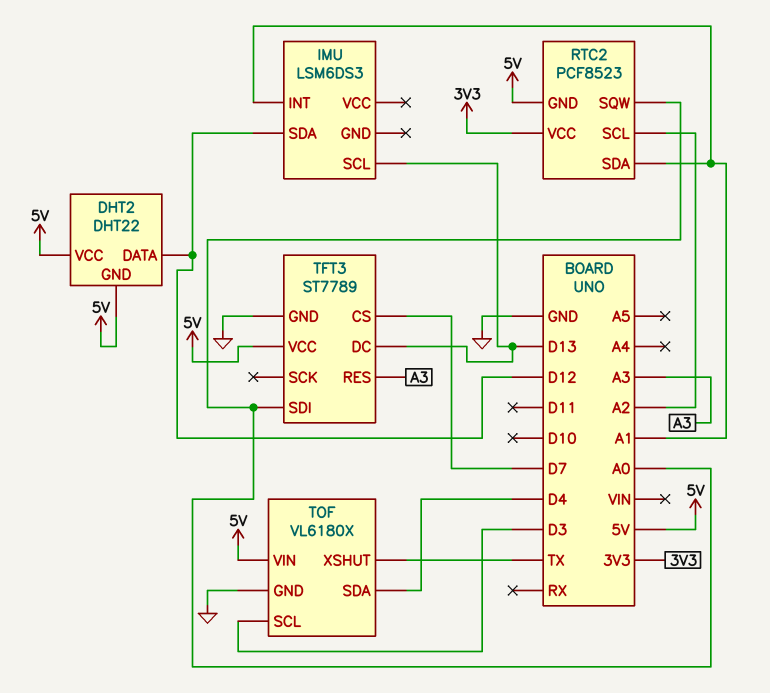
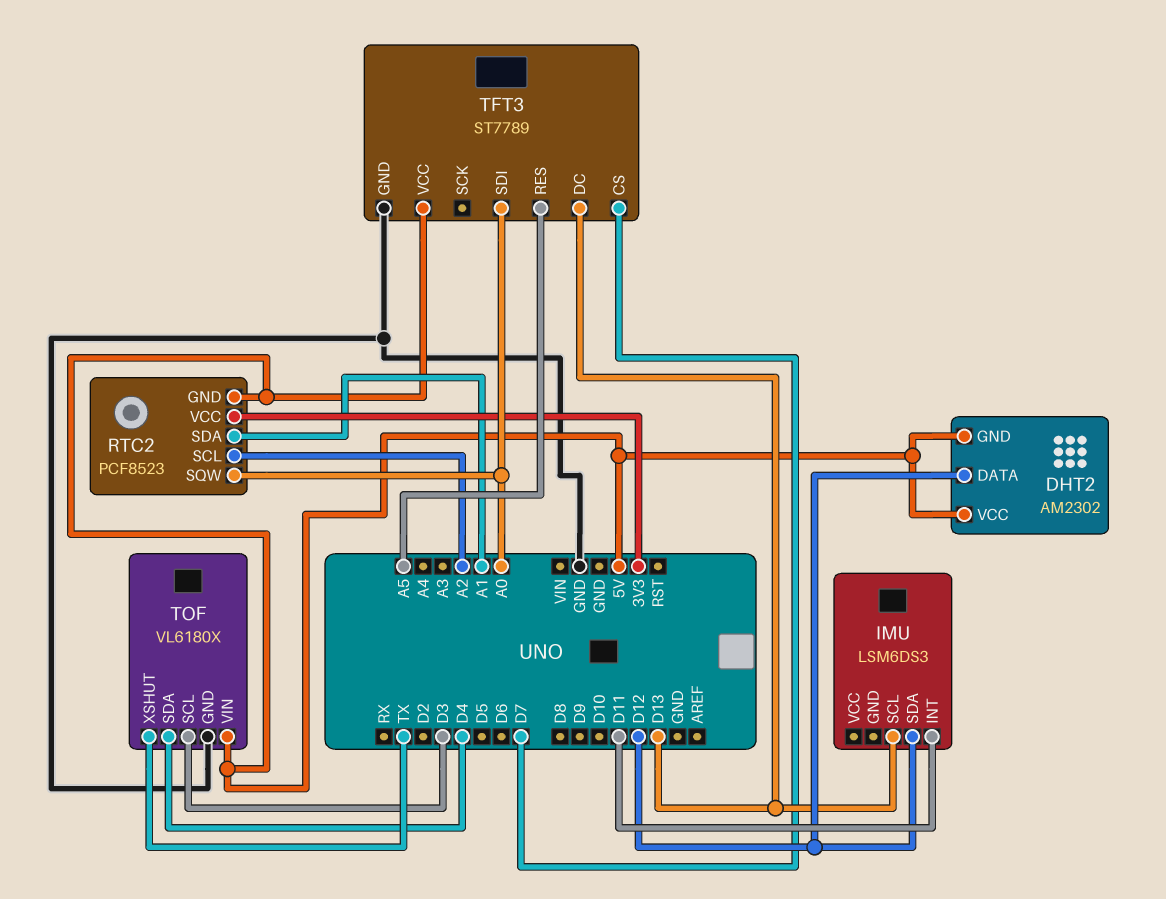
DHT2: DHT22 -> AM2302
IMU pin INT: A1 -> D11
TFT3 pin RES: A3 -> A5

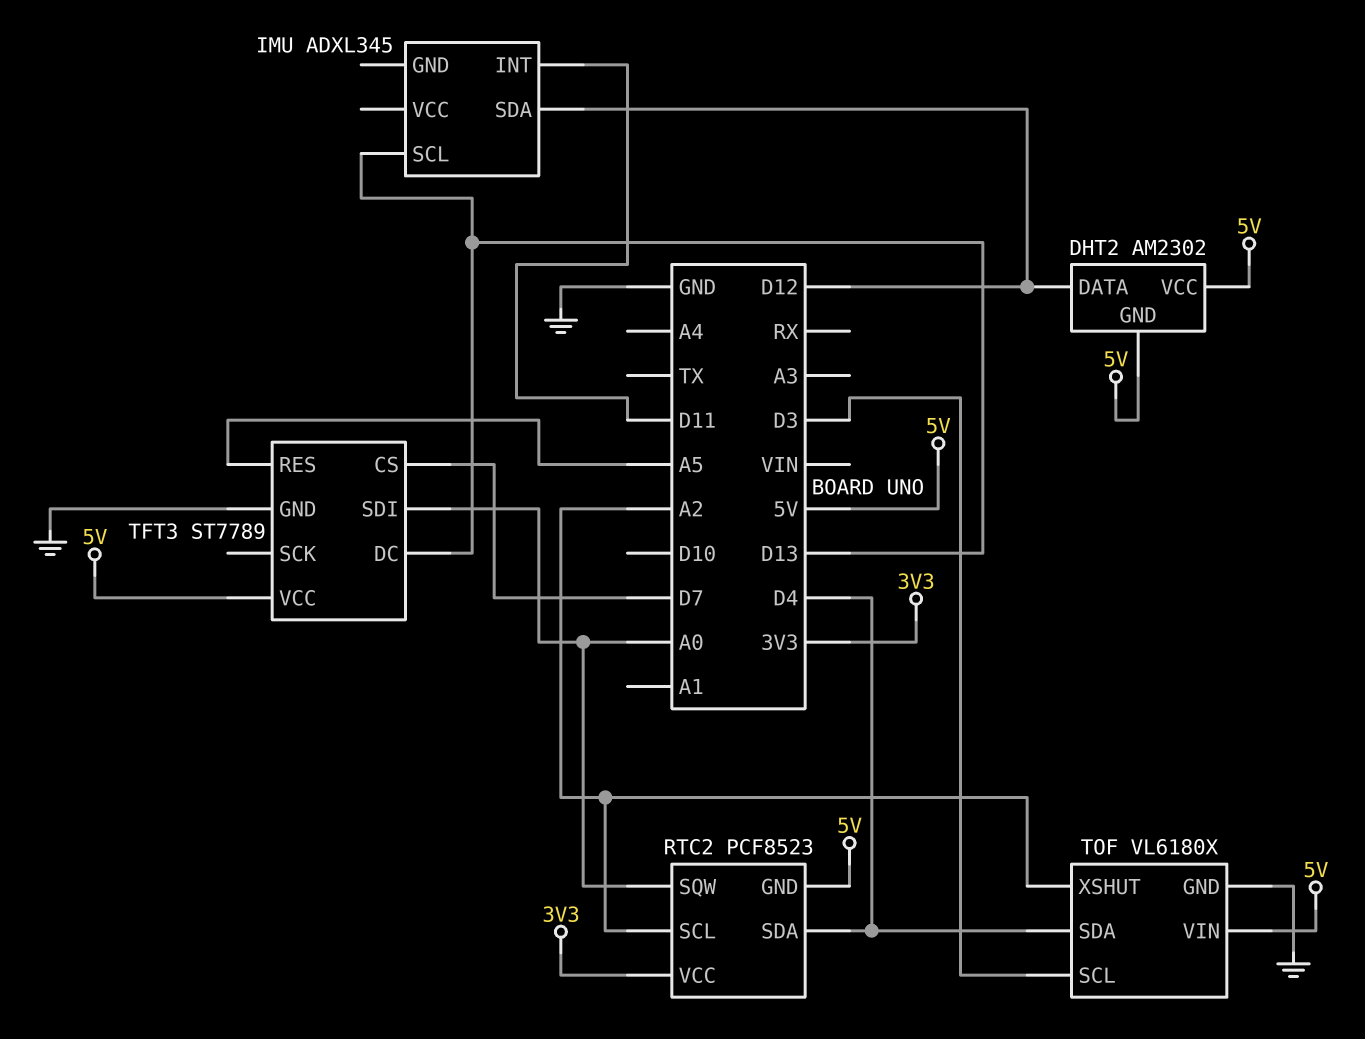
IMU: LSM6DS3 -> ADXL345
RTC2 pin SDA: A1 -> D4
TOF pin XSHUT: TX -> A2

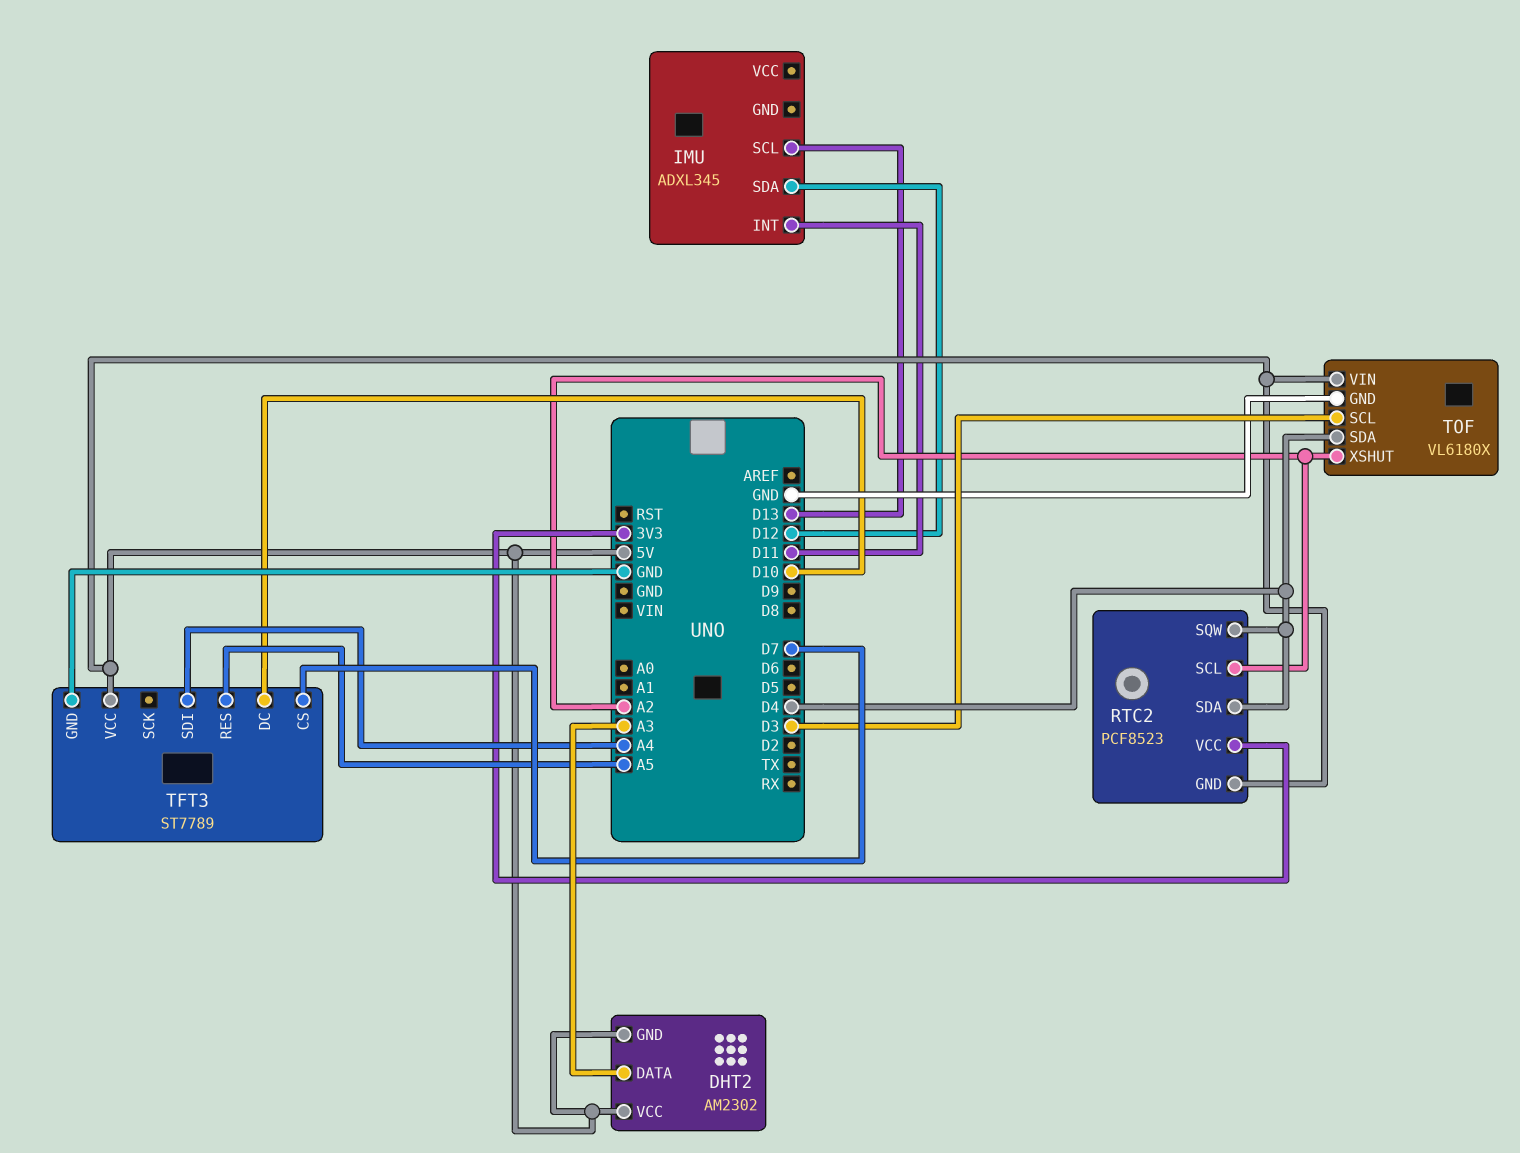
DHT2 pin DATA: D12 -> A3
RTC2 pin SQW: A0 -> D4
TFT3 pin DC: D13 -> D10
TFT3 pin SDI: A0 -> A4

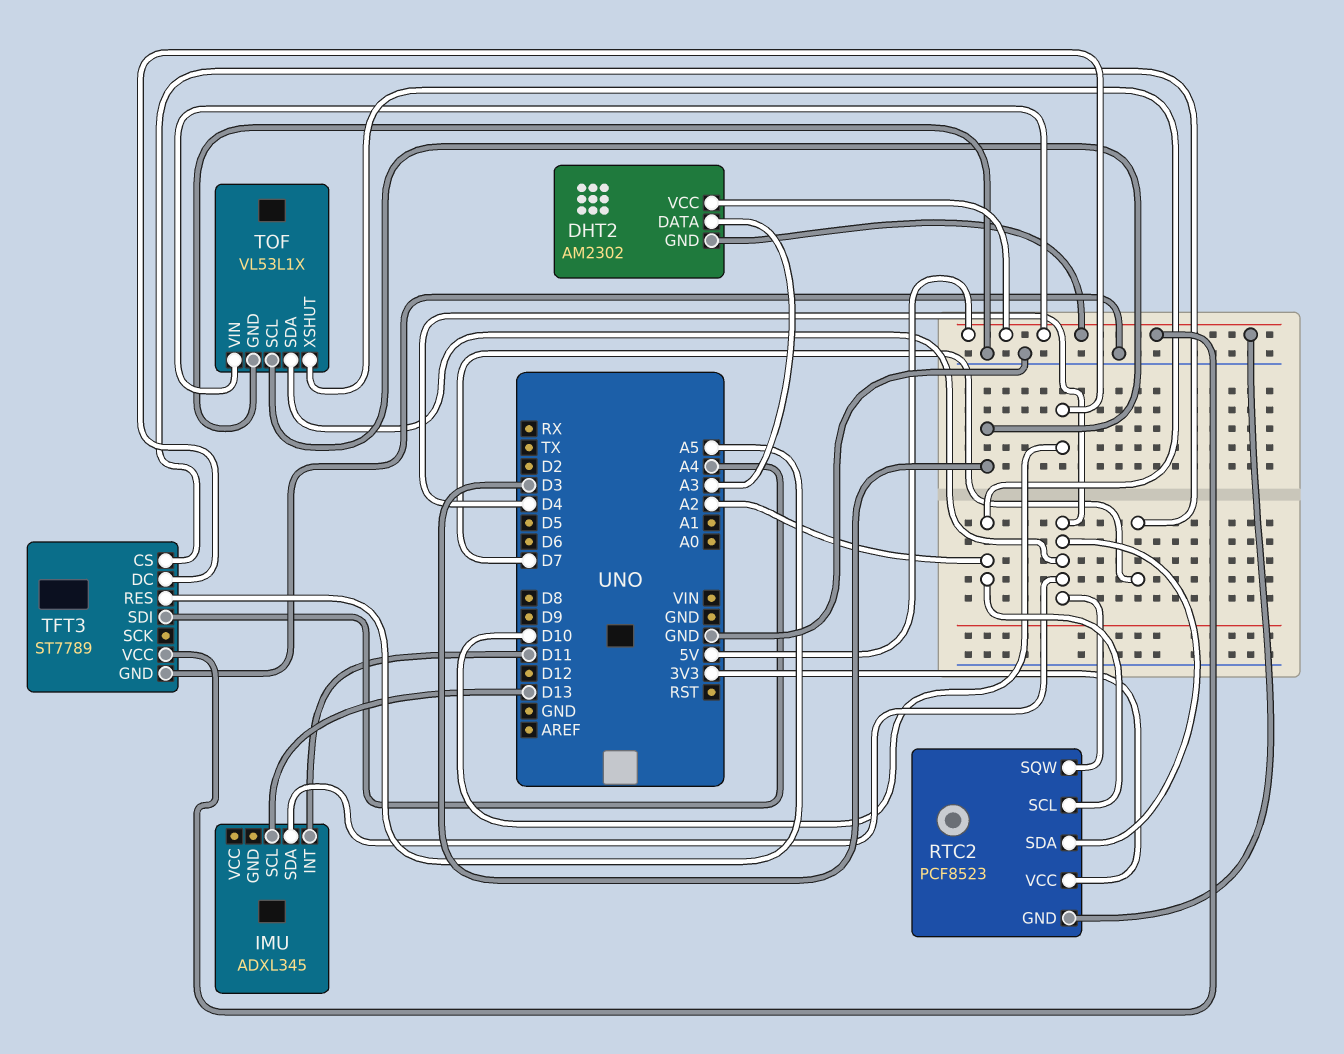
IMU pin SDA: D12 -> D4
TOF: VL6180X -> VL53L1X

